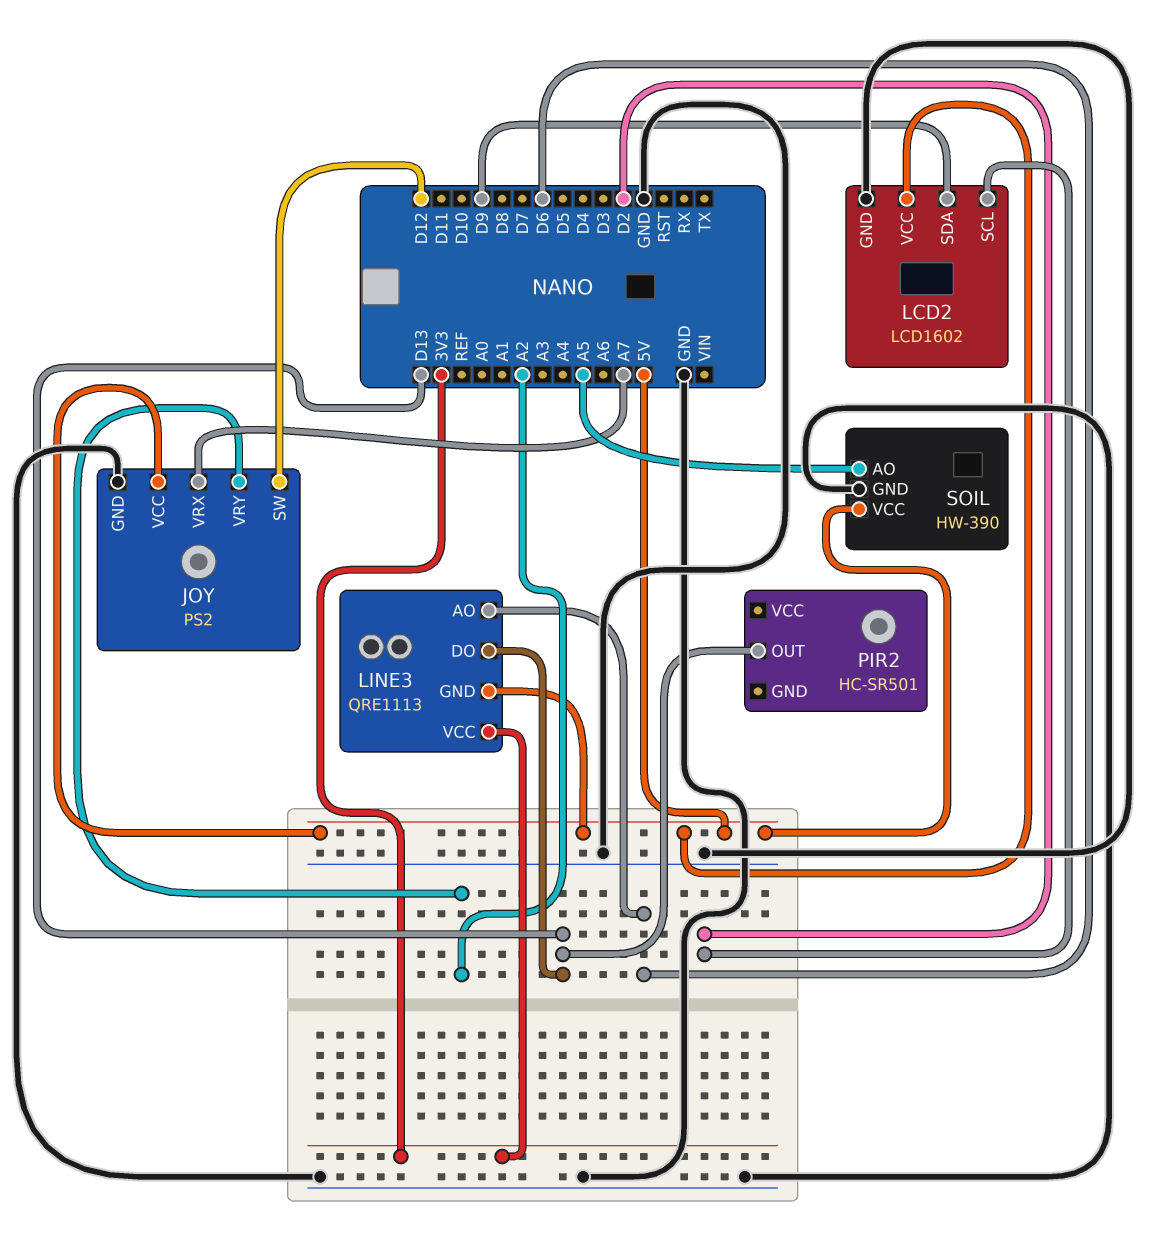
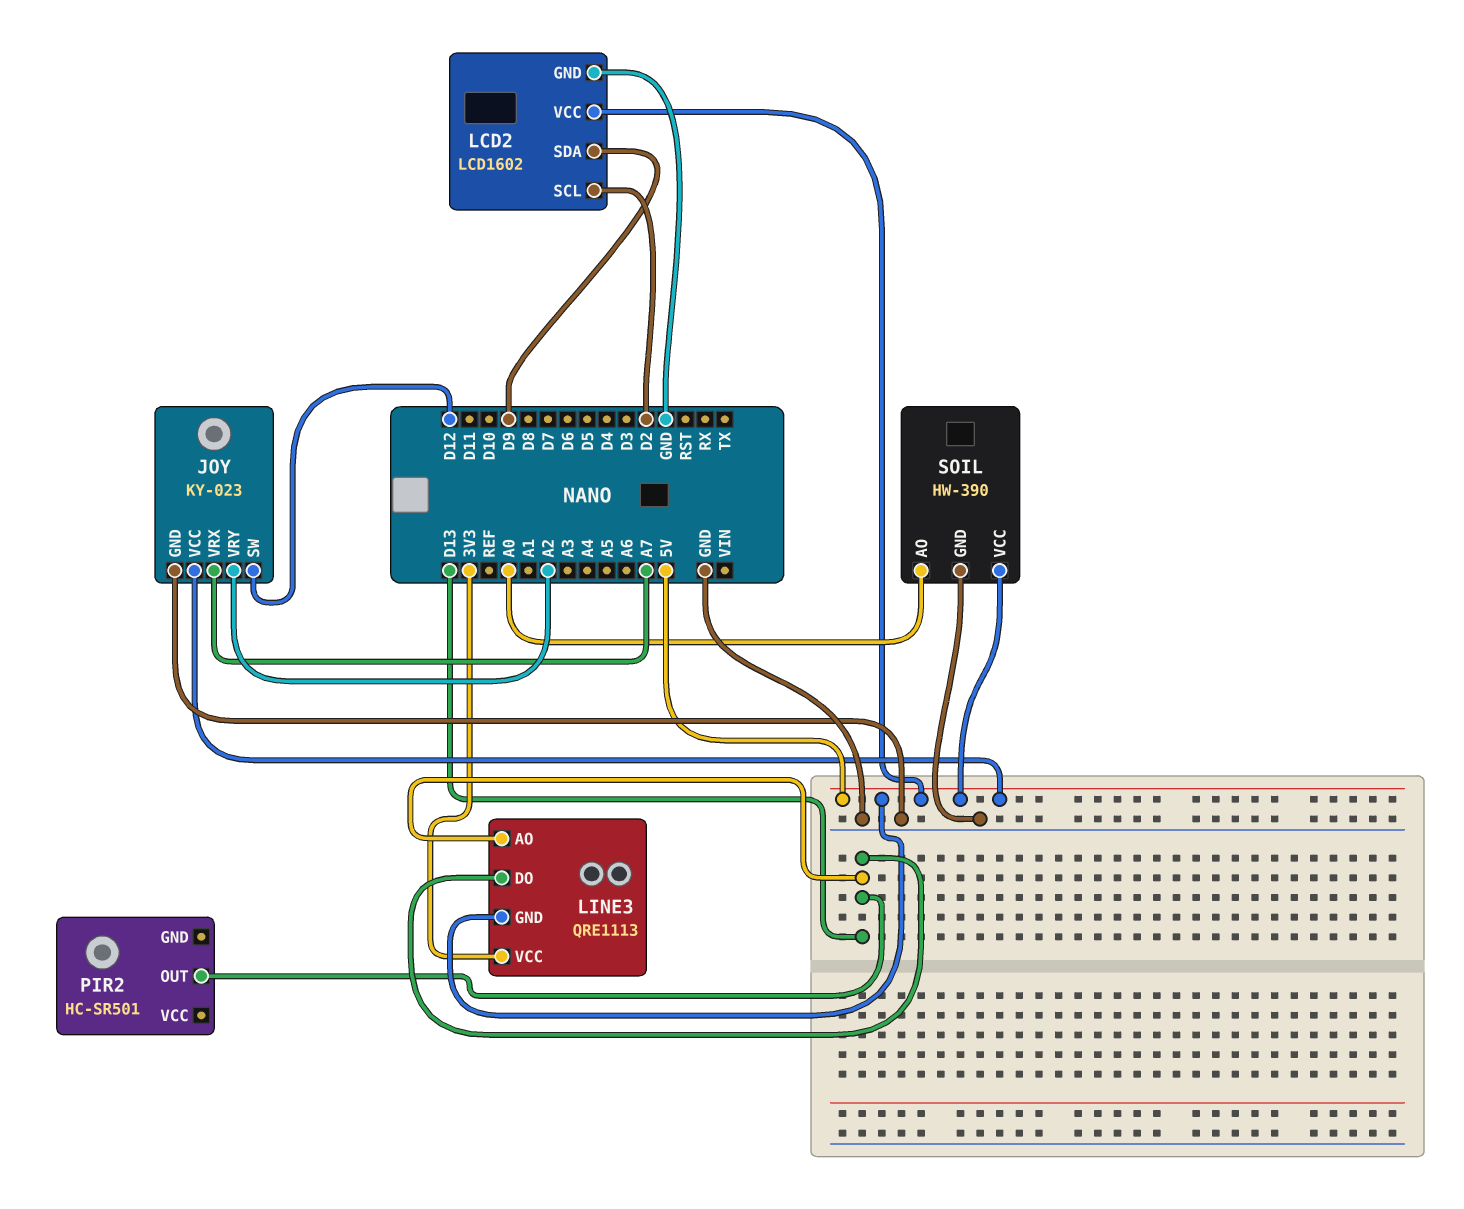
JOY: PS2 -> KY-023
LINE3 pin AO: D6 -> D13
SOIL pin AO: A5 -> A0

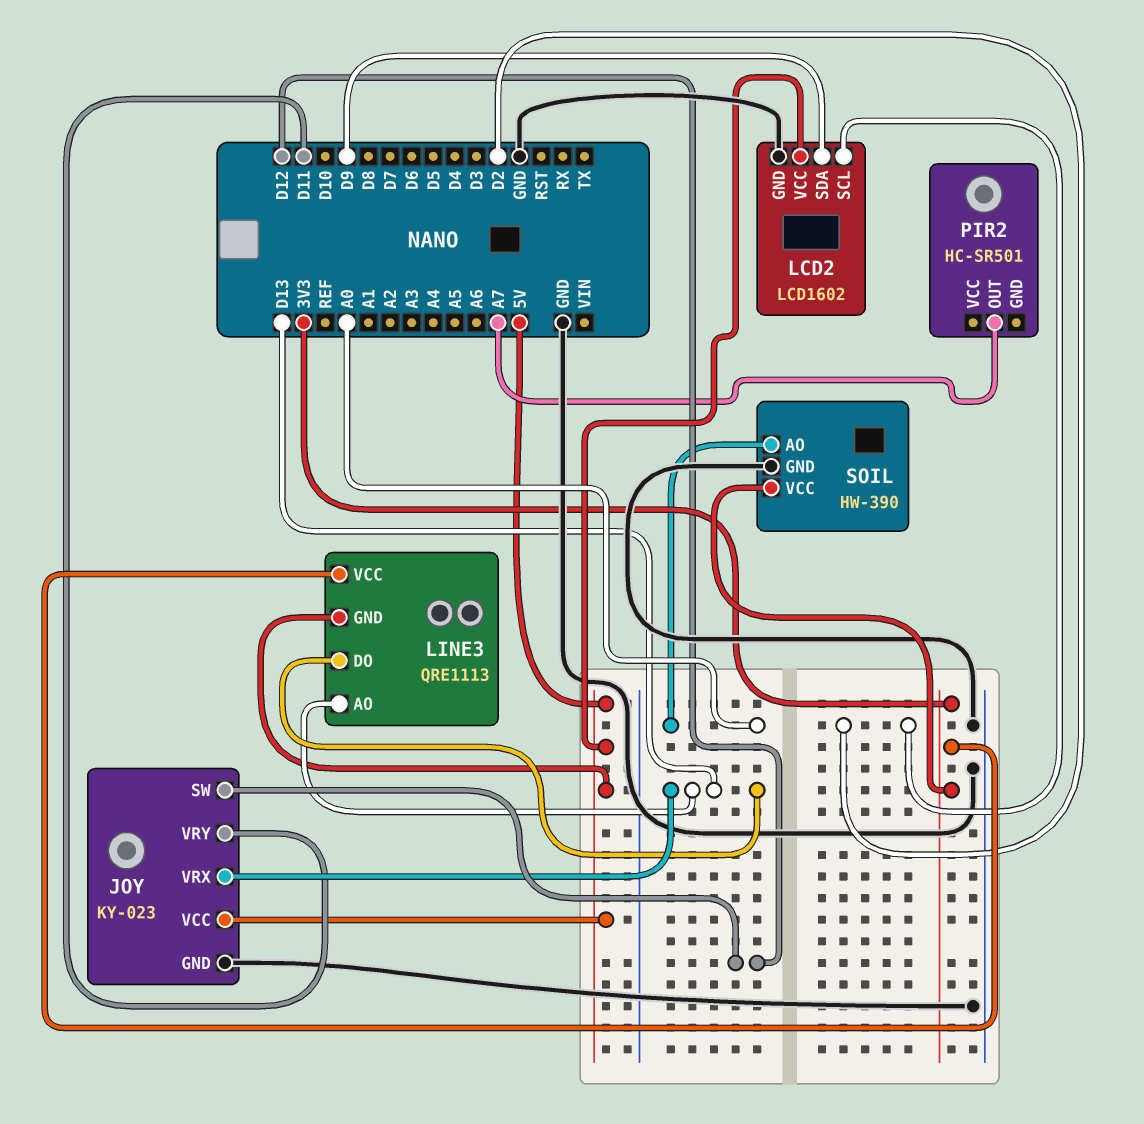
JOY pin VRX: A7 -> D13
JOY pin VRY: A2 -> D11
PIR2 pin OUT: D13 -> A7
SOIL pin VCC: 5V -> 3V3

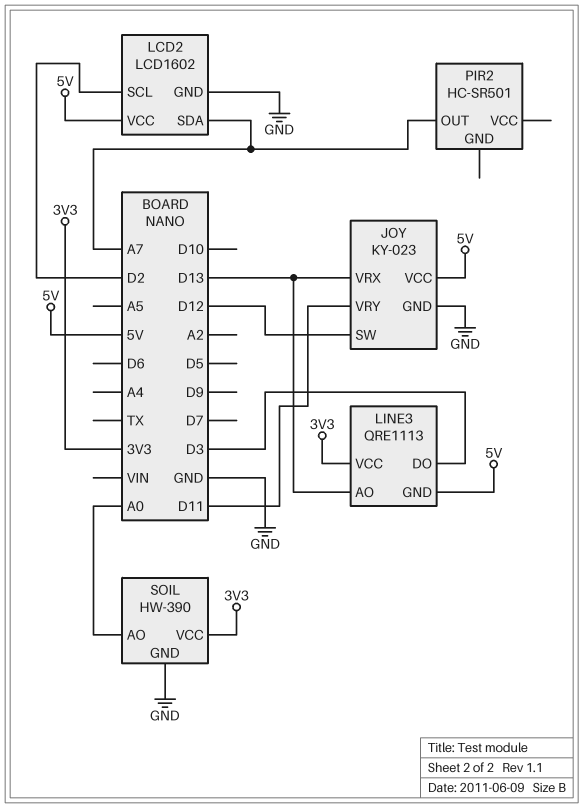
LCD2 pin SDA: D9 -> A7
LINE3 pin DO: D13 -> D3

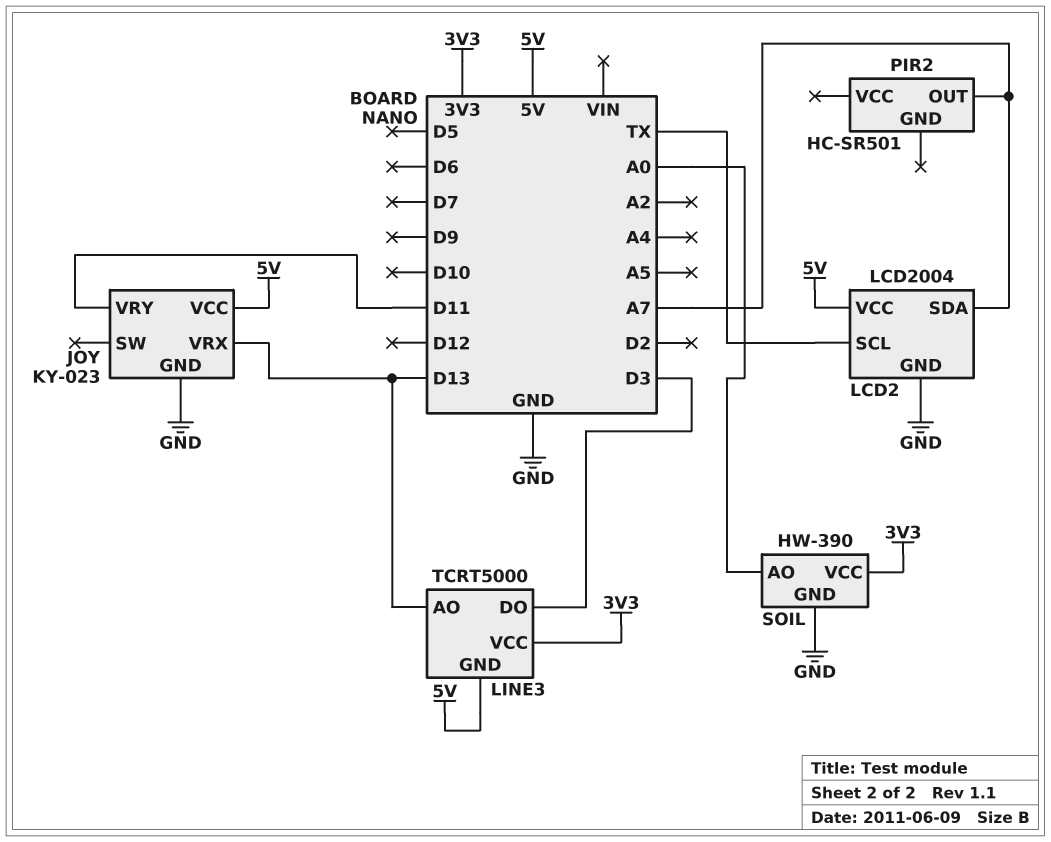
JOY pin SW: D12 -> none
LCD2: LCD1602 -> LCD2004
LCD2 pin SCL: D2 -> TX
LINE3: QRE1113 -> TCRT5000

